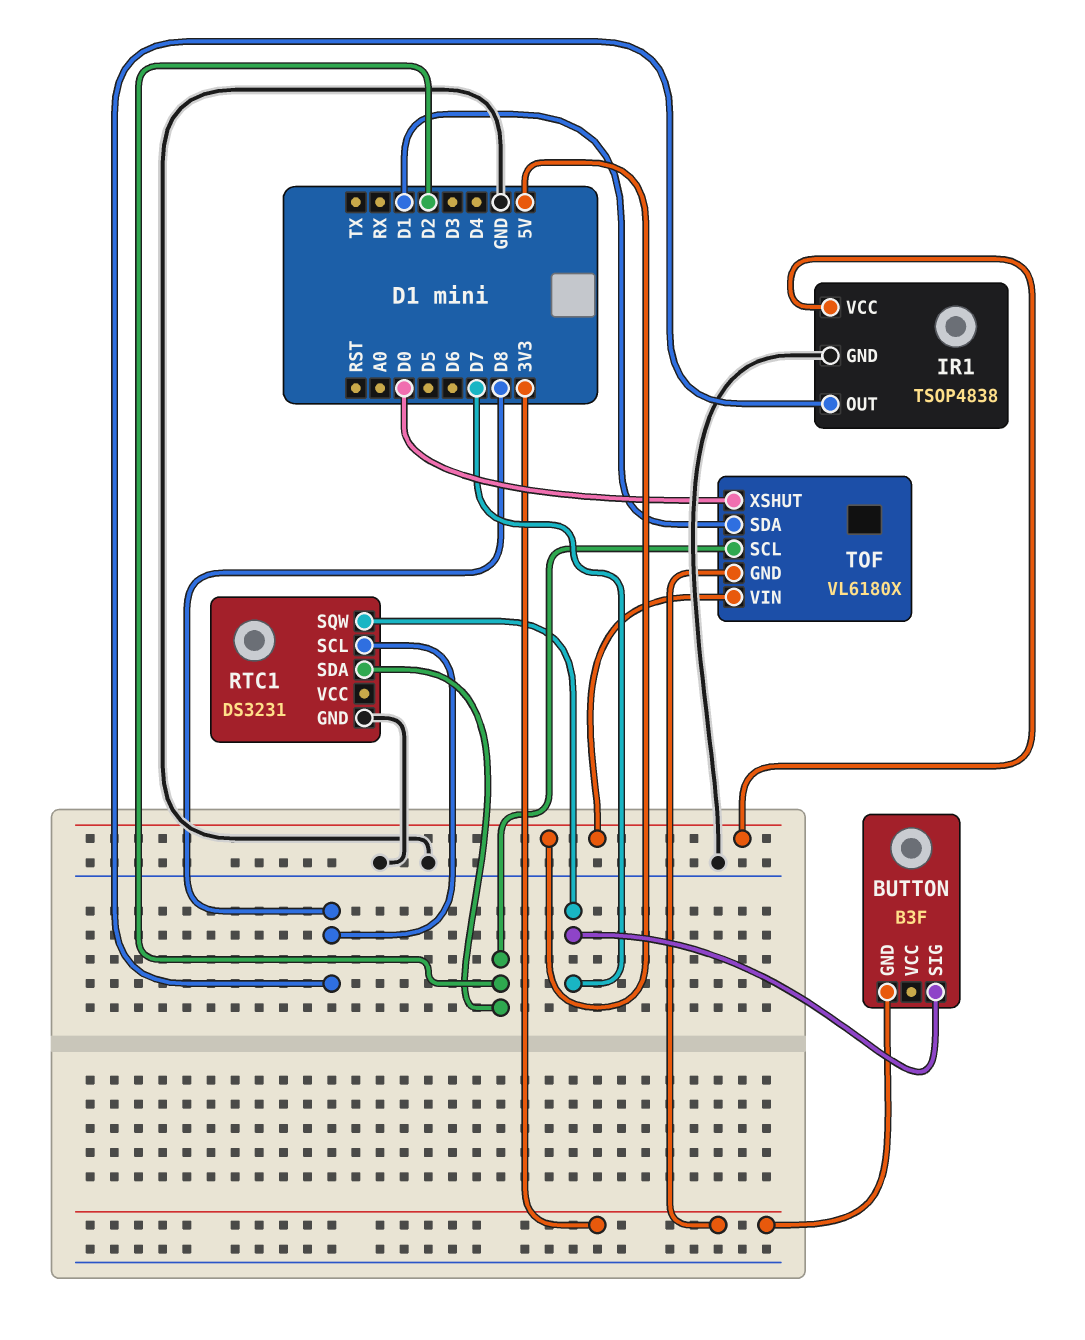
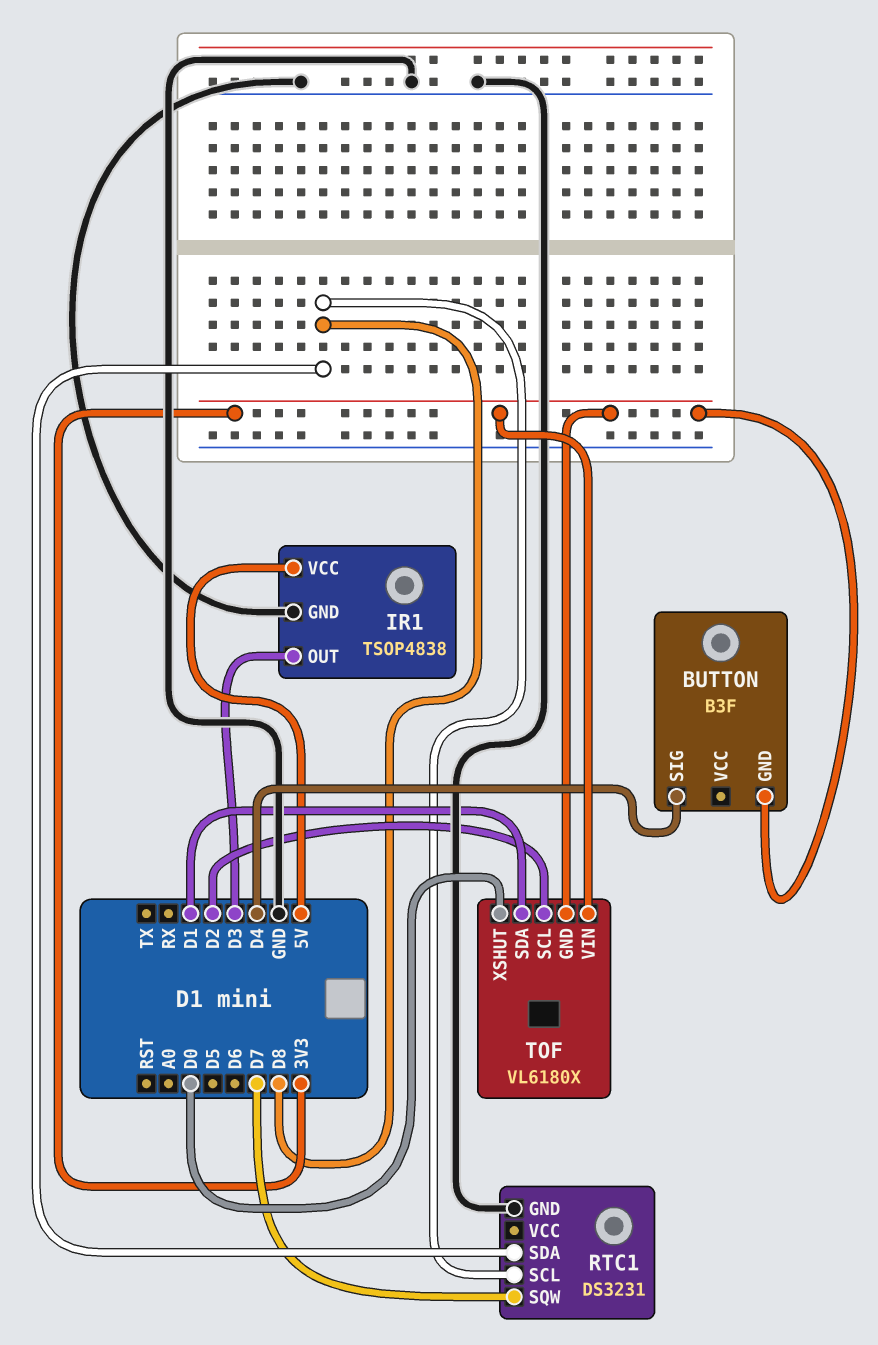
BUTTON pin SIG: D7 -> D4
IR1 pin OUT: D8 -> D3
RTC1 pin SDA: D2 -> D8
TOF pin VIN: 5V -> 3V3

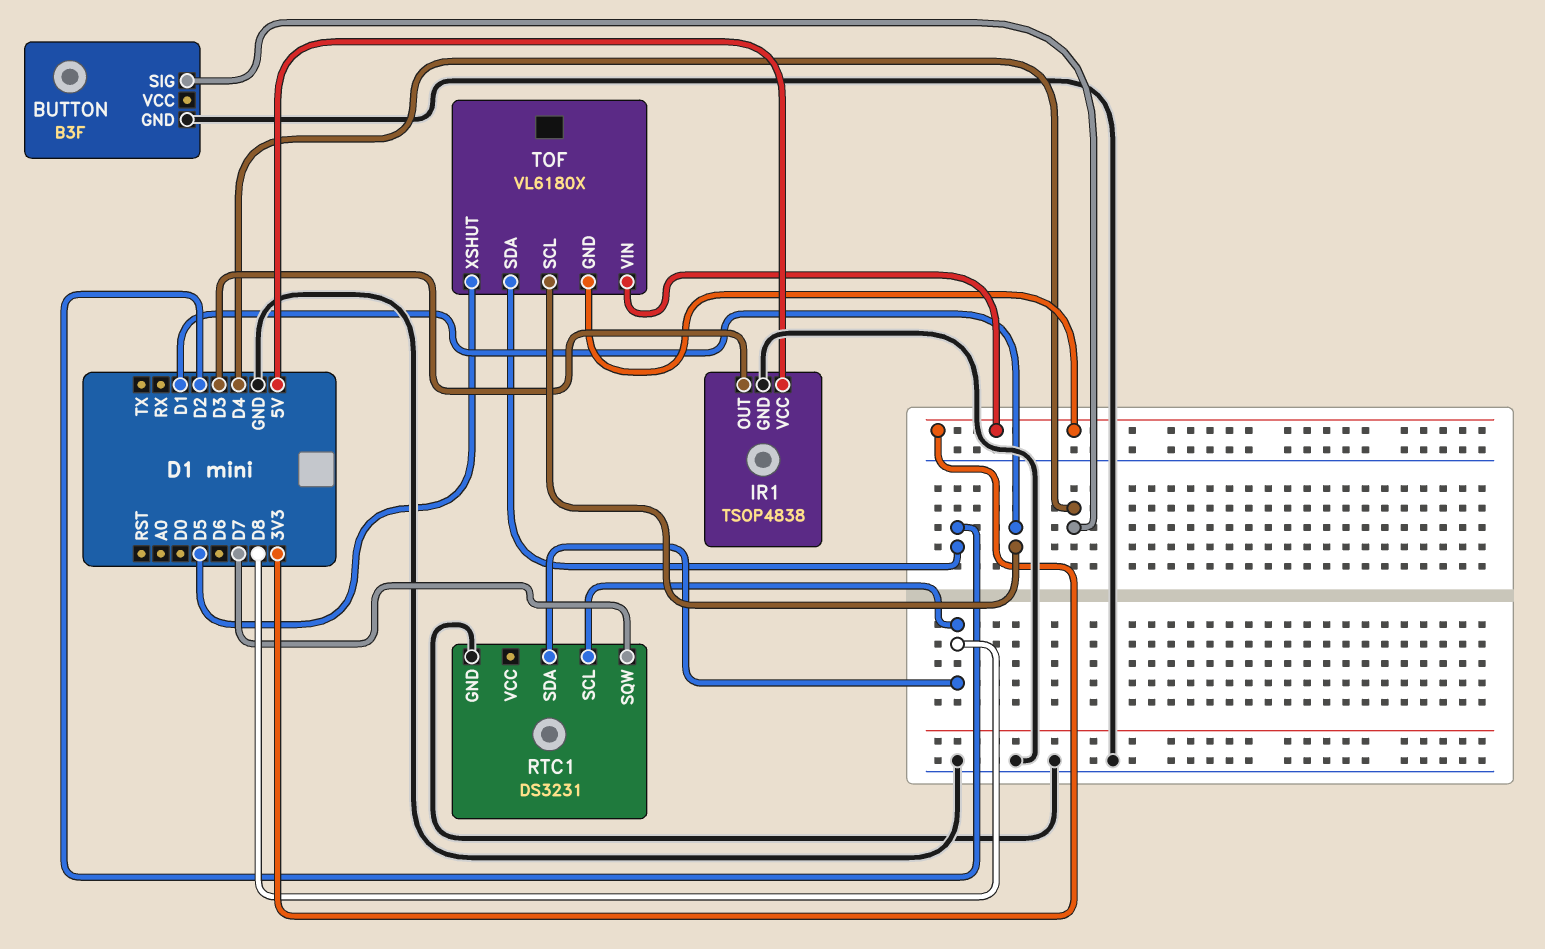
BUTTON pin GND: 3V3 -> GND
TOF pin SCL: D2 -> D1
TOF pin SDA: D1 -> D2
TOF pin XSHUT: D0 -> D5

